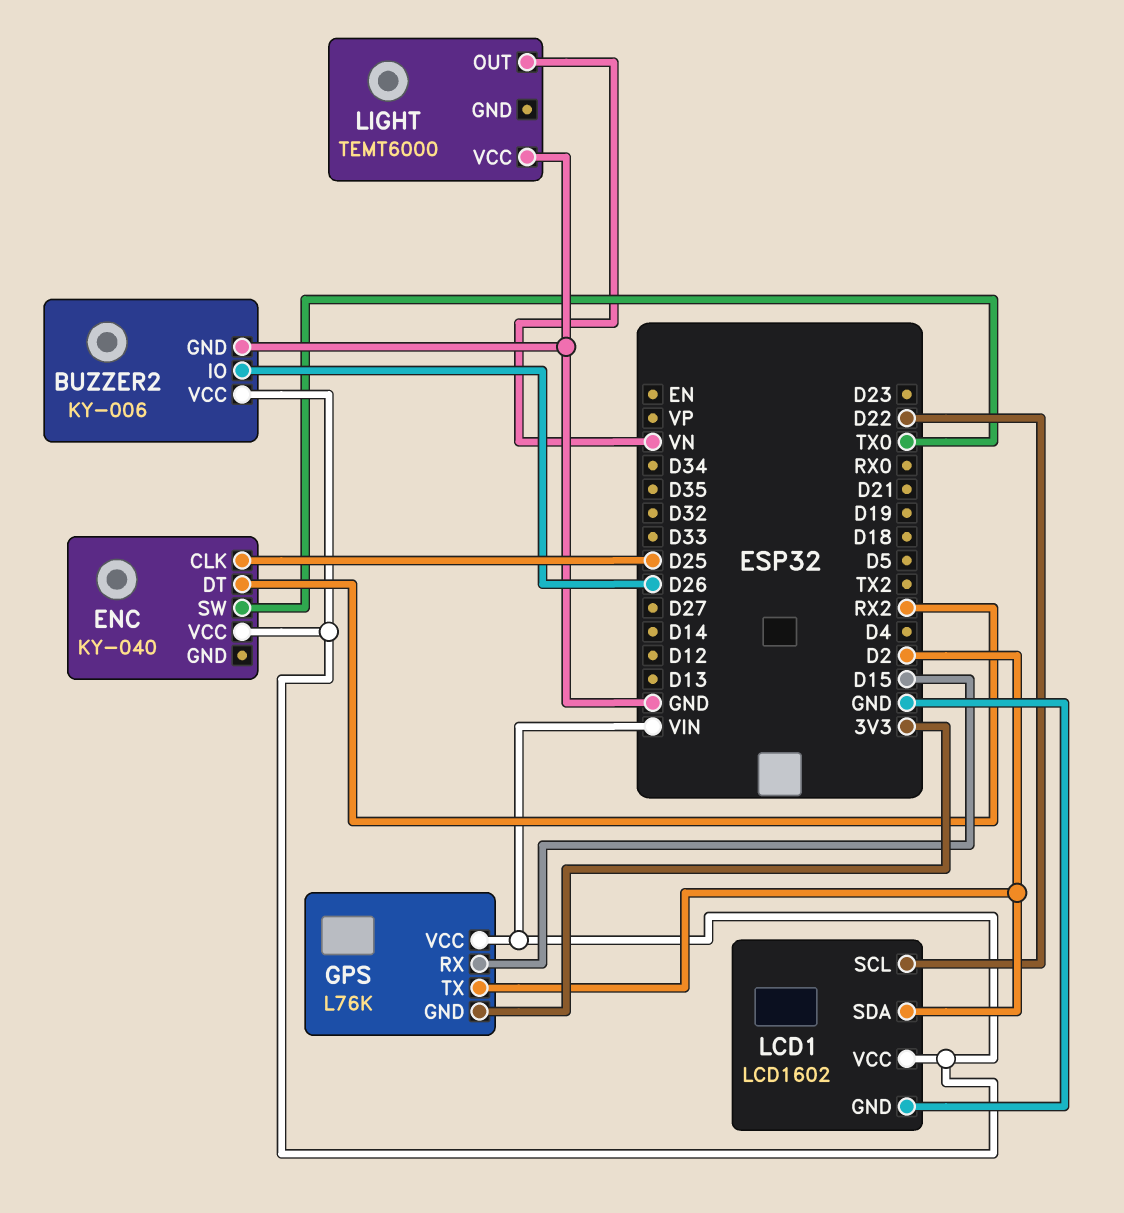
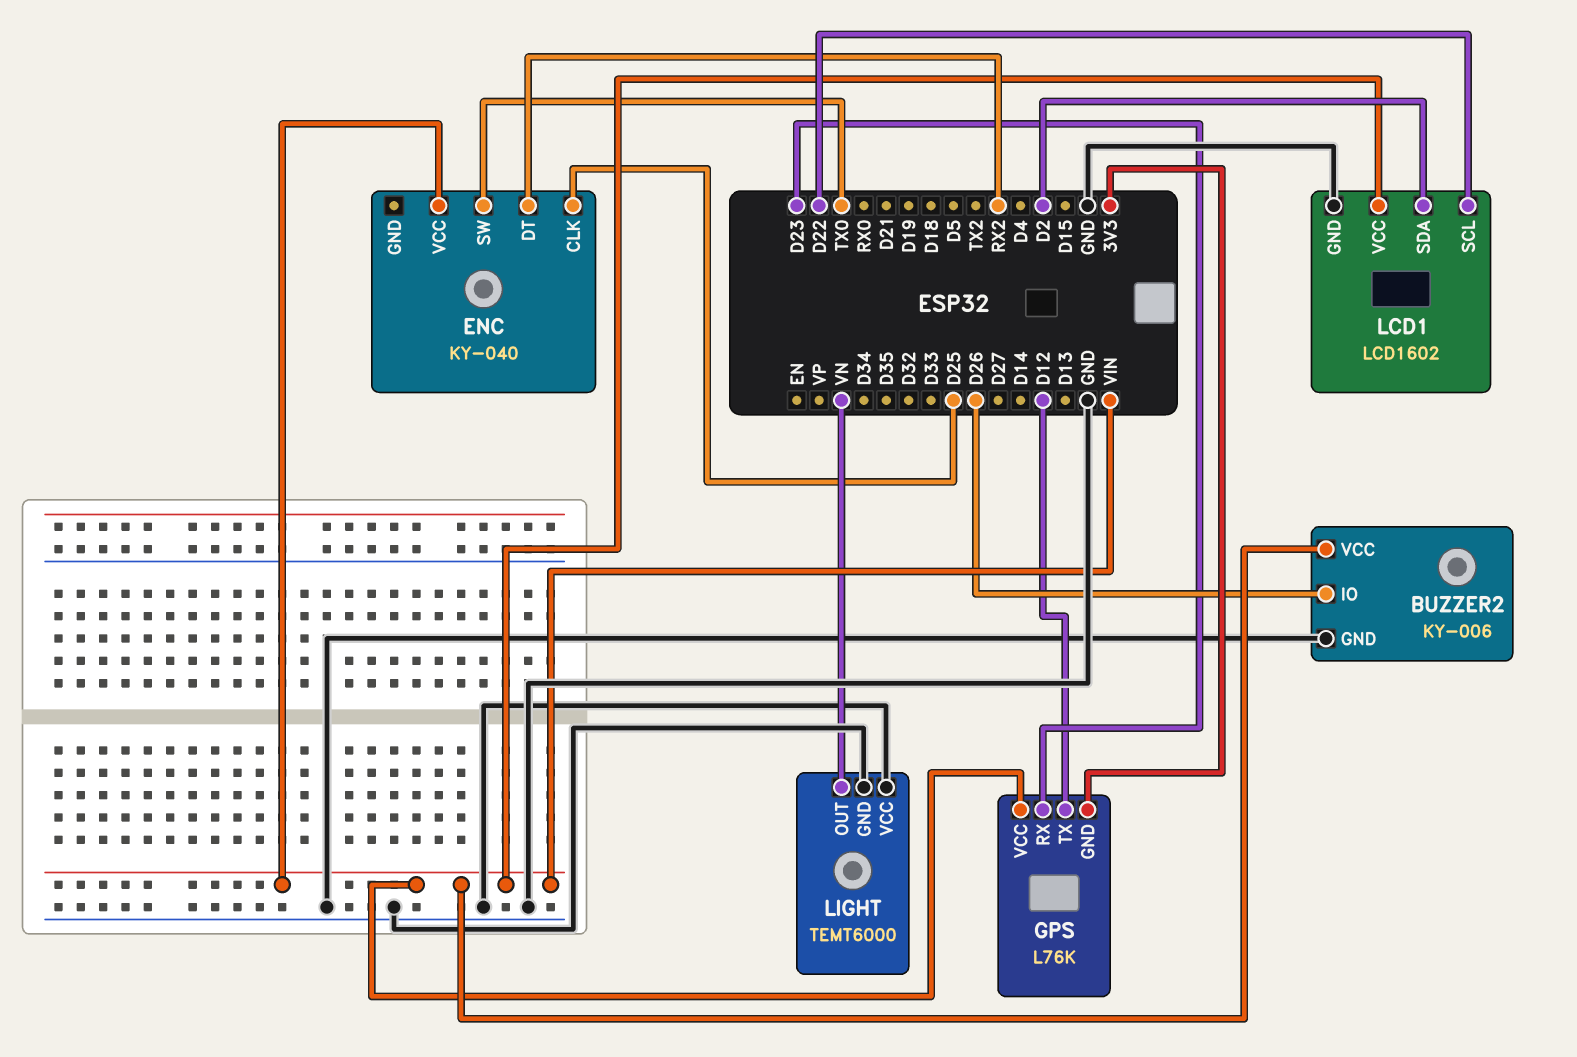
GPS pin RX: D15 -> D23
GPS pin TX: D2 -> D12
LIGHT pin GND: none -> GND

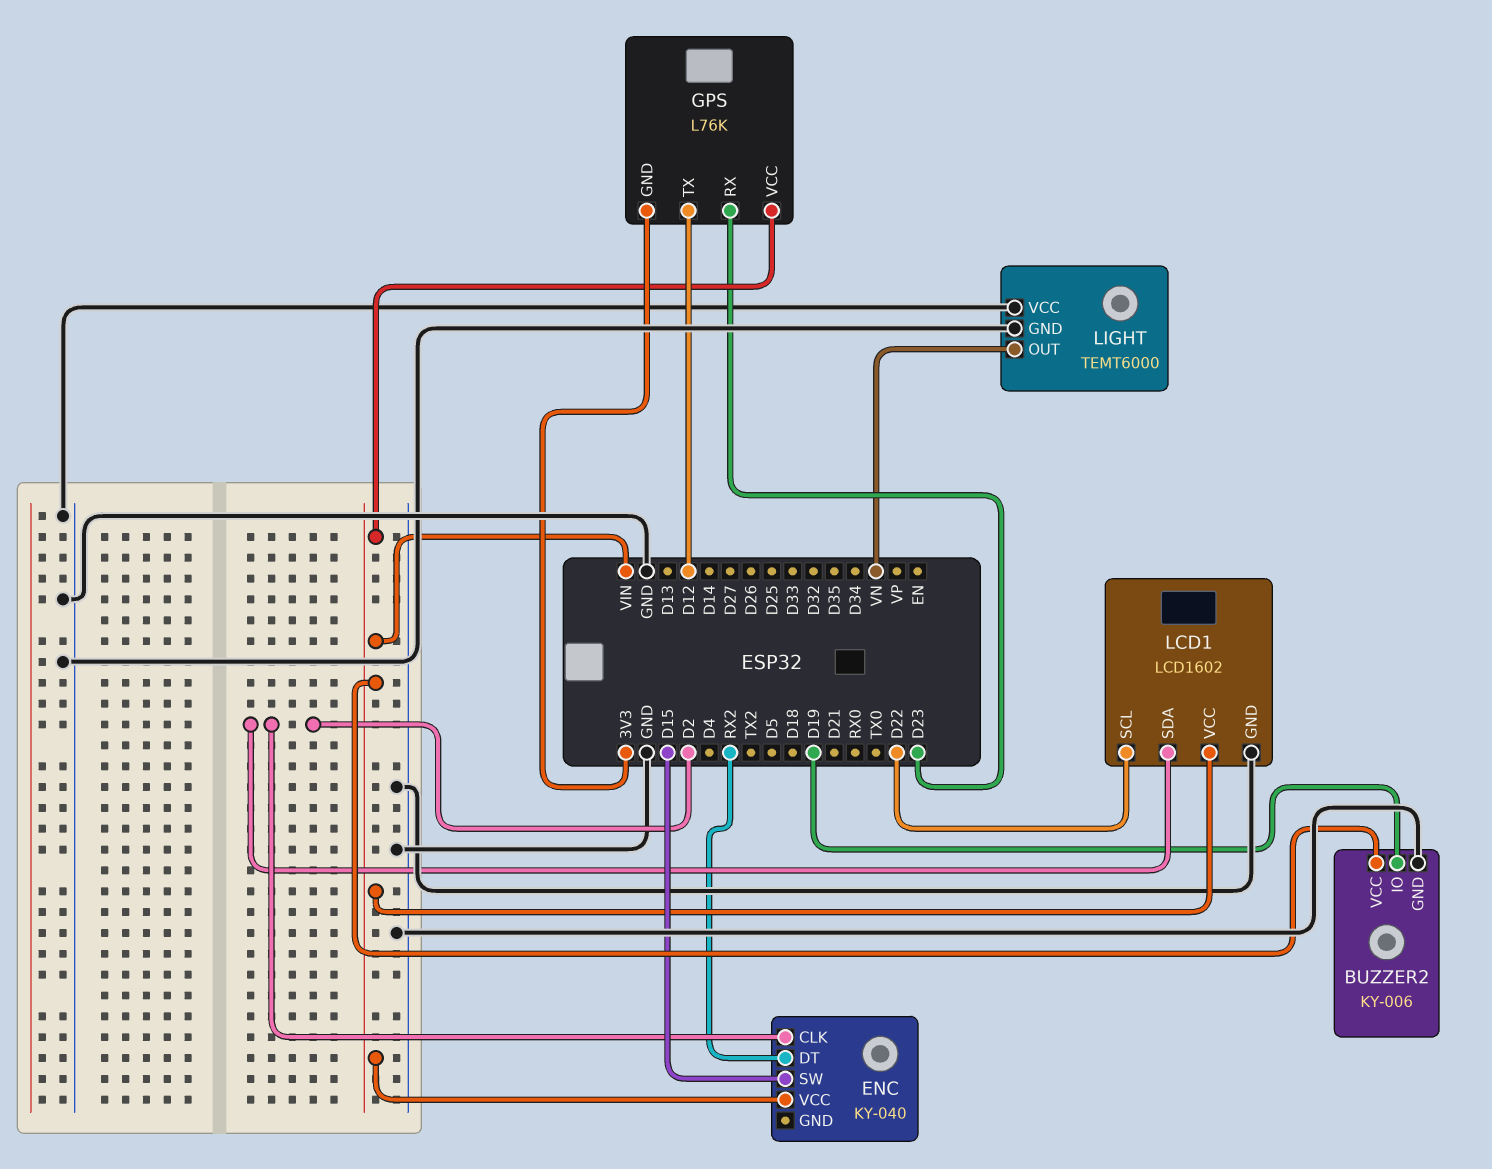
BUZZER2 pin IO: D26 -> D19
ENC pin CLK: D25 -> D2
ENC pin SW: TX0 -> D15

